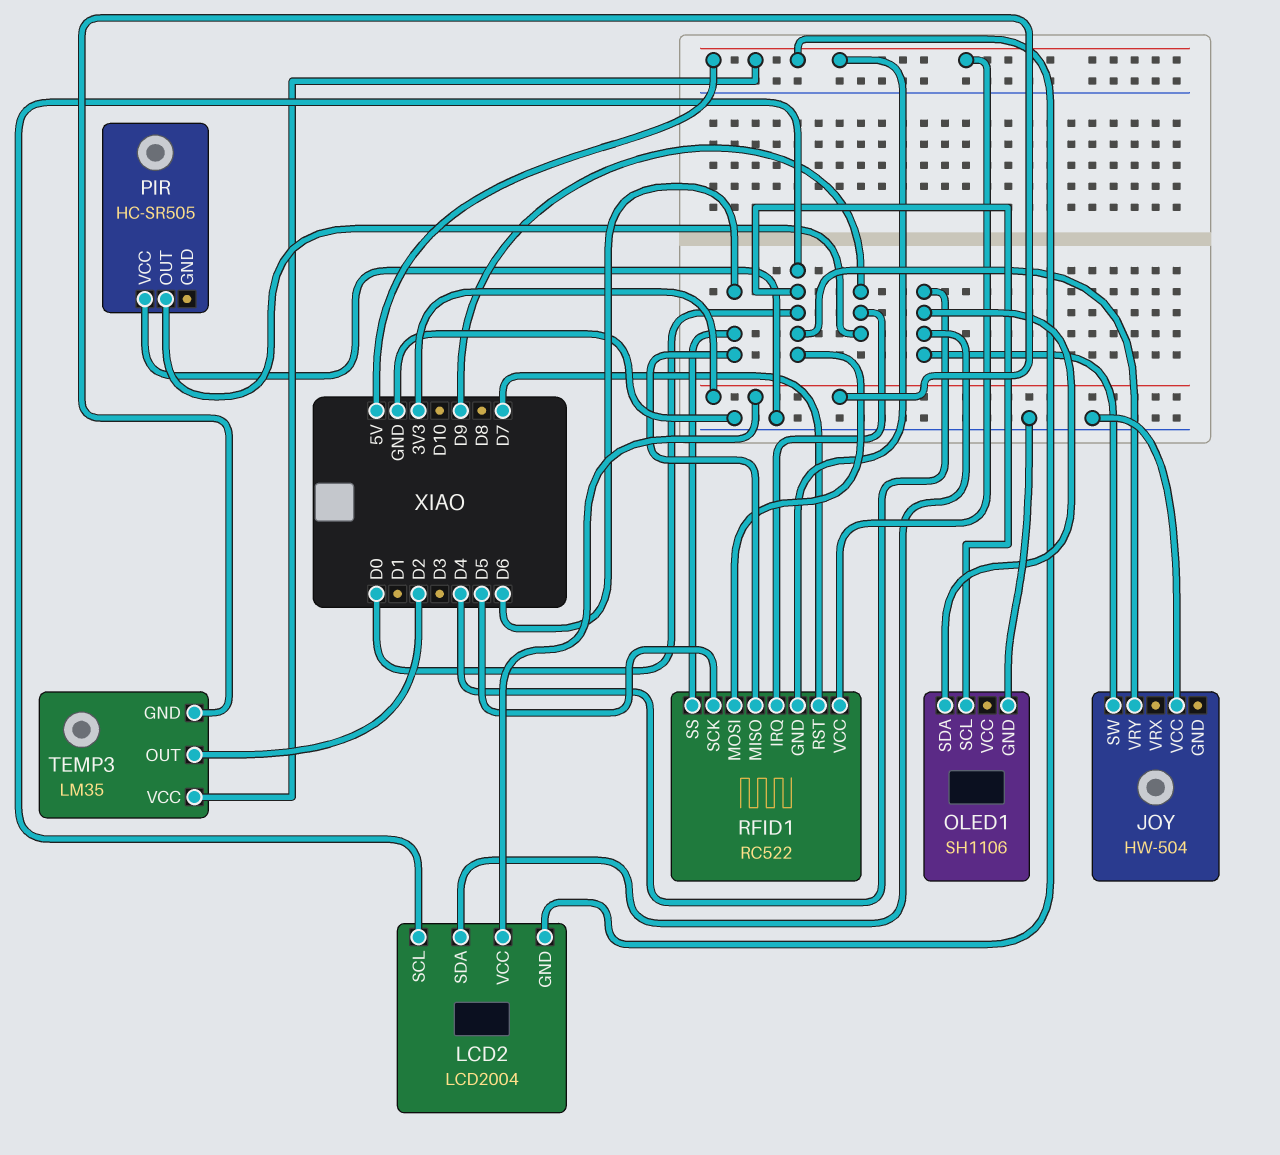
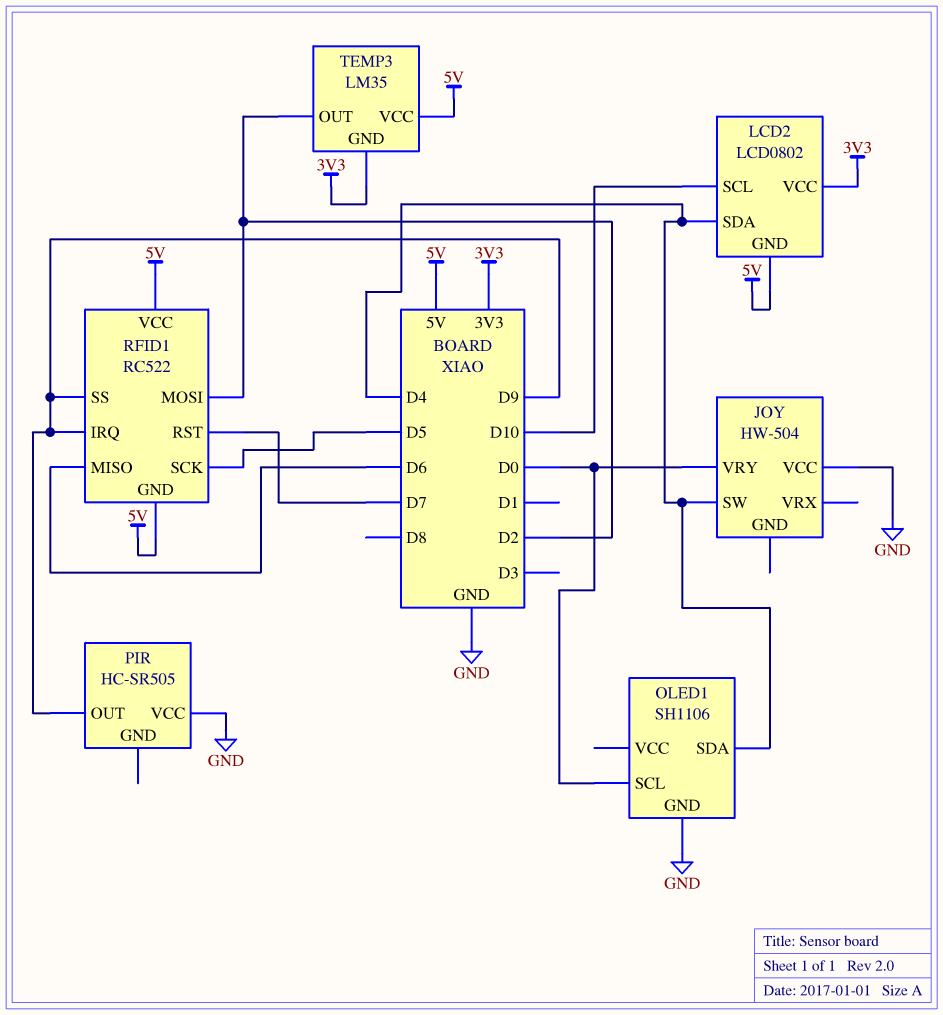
LCD2: LCD2004 -> LCD0802
LCD2 pin SCL: D0 -> D10
RFID1 pin MOSI: D0 -> D2
RFID1 pin SS: D6 -> D9

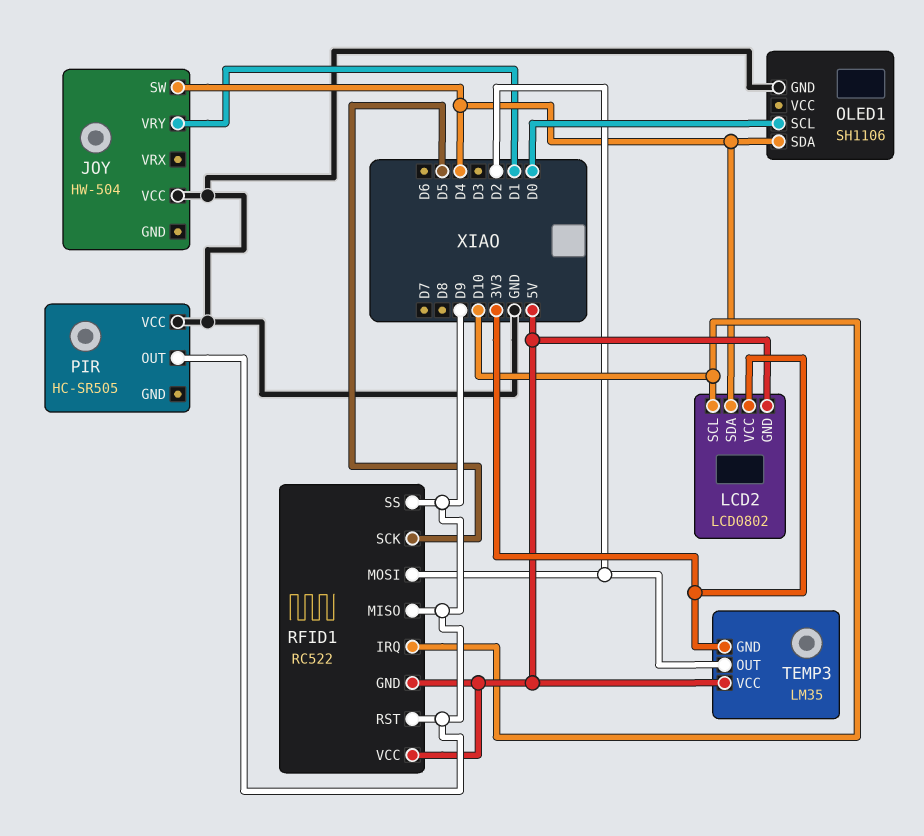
JOY pin VRY: D0 -> D1
RFID1 pin IRQ: D9 -> D10
RFID1 pin MISO: D6 -> D9
RFID1 pin RST: D7 -> D9

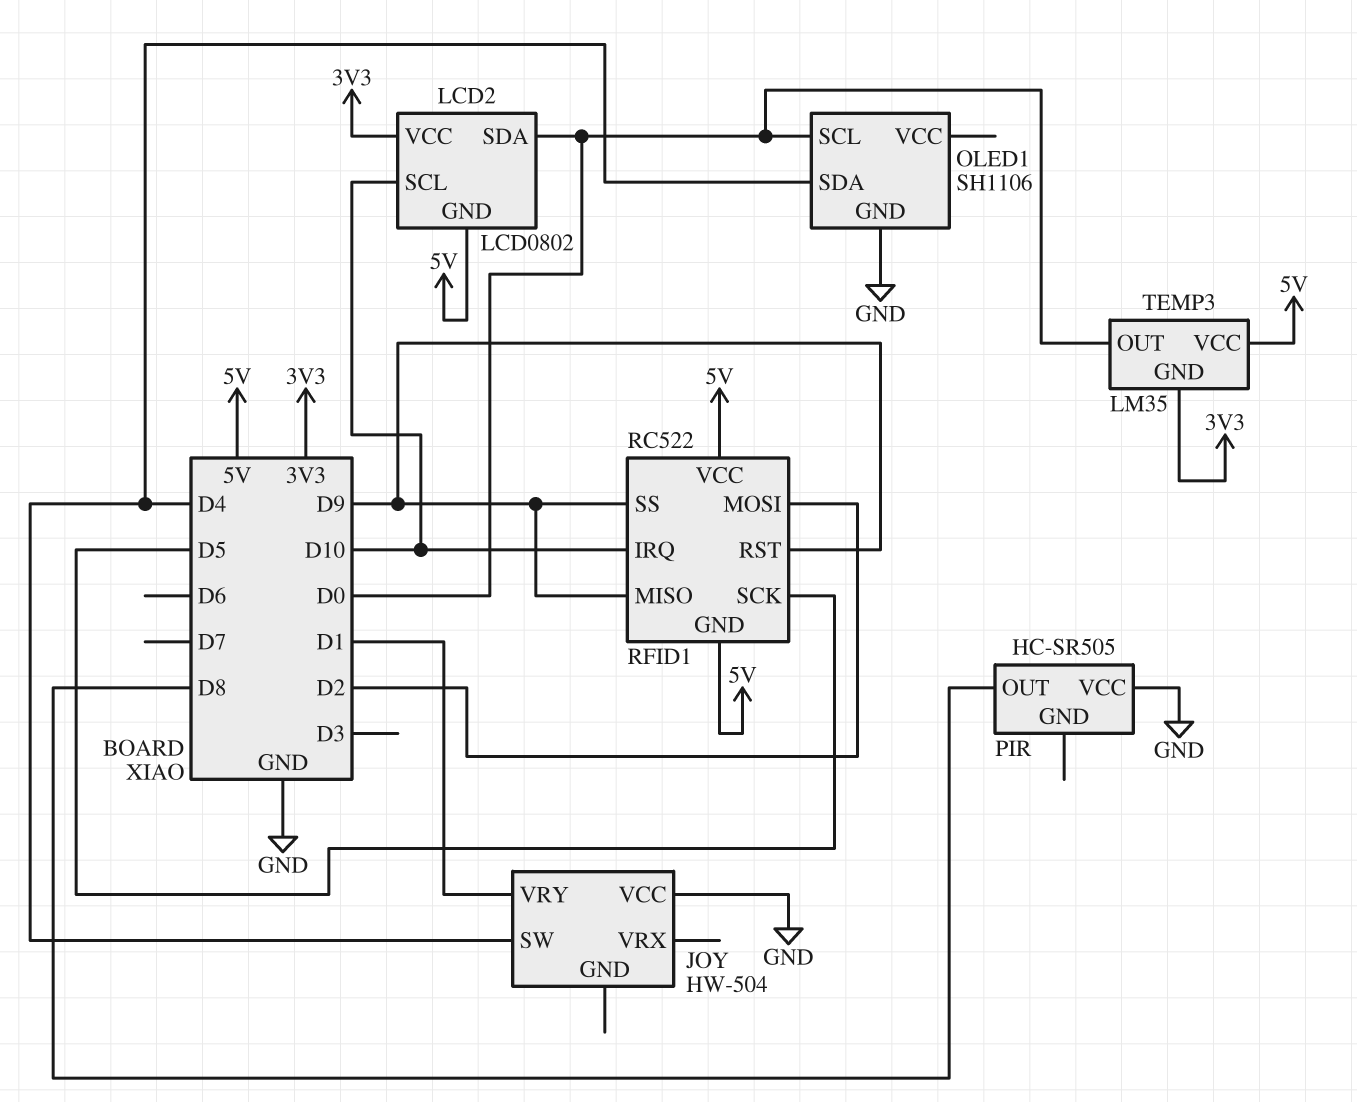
LCD2 pin SDA: D4 -> D0
PIR pin OUT: D9 -> D8
TEMP3 pin OUT: D2 -> D0

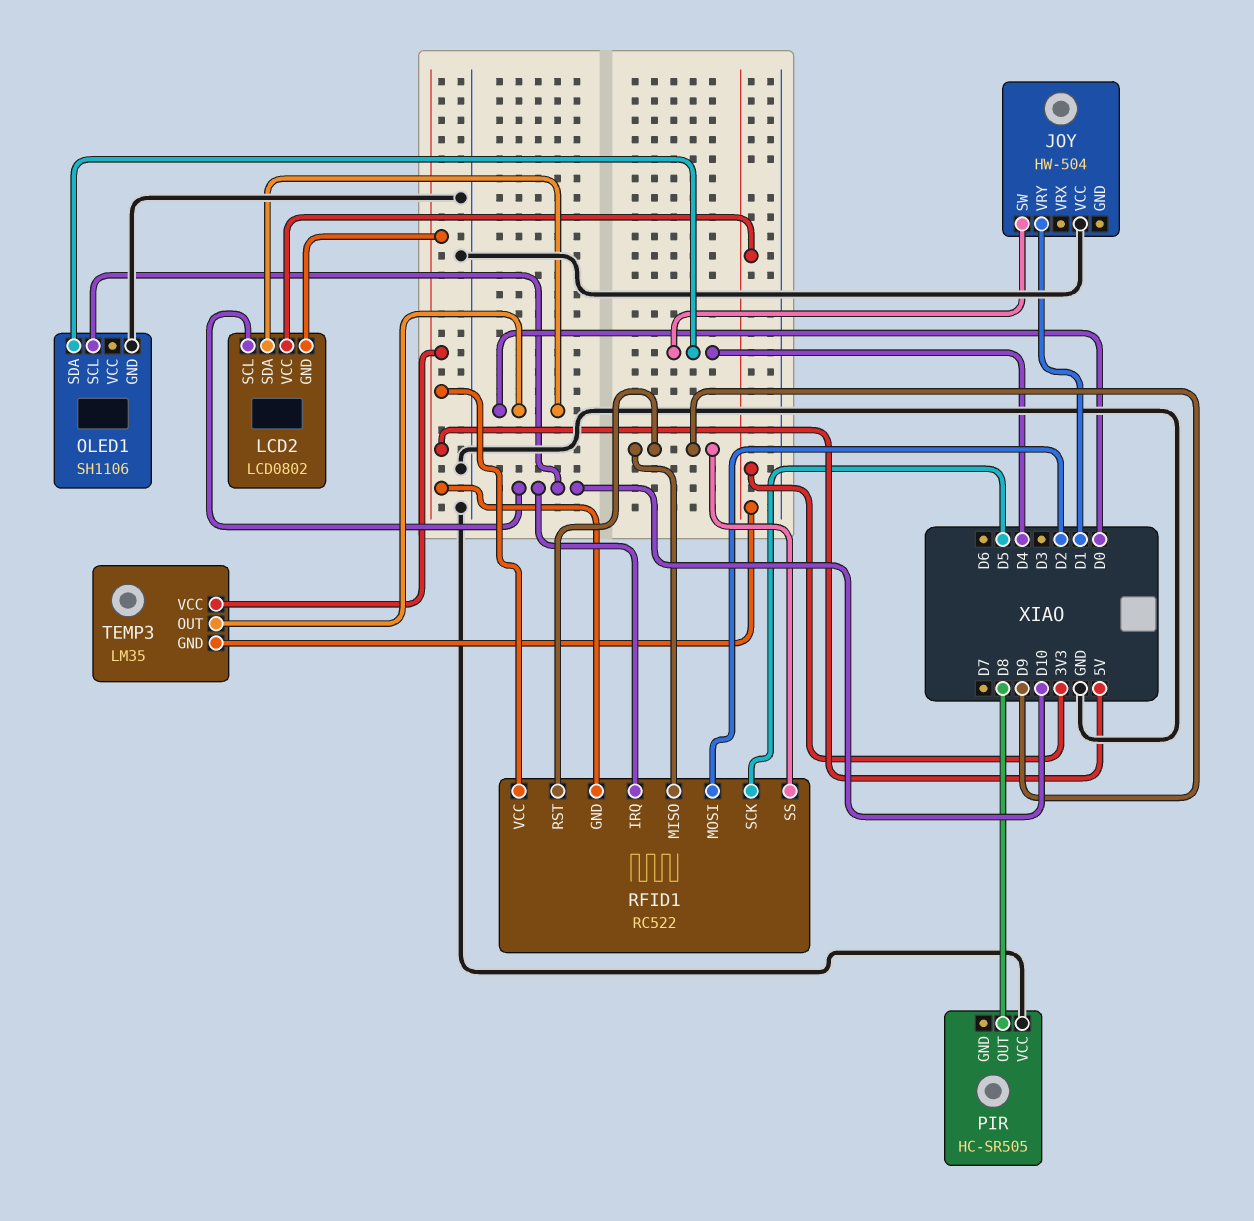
OLED1 pin SCL: D0 -> D10

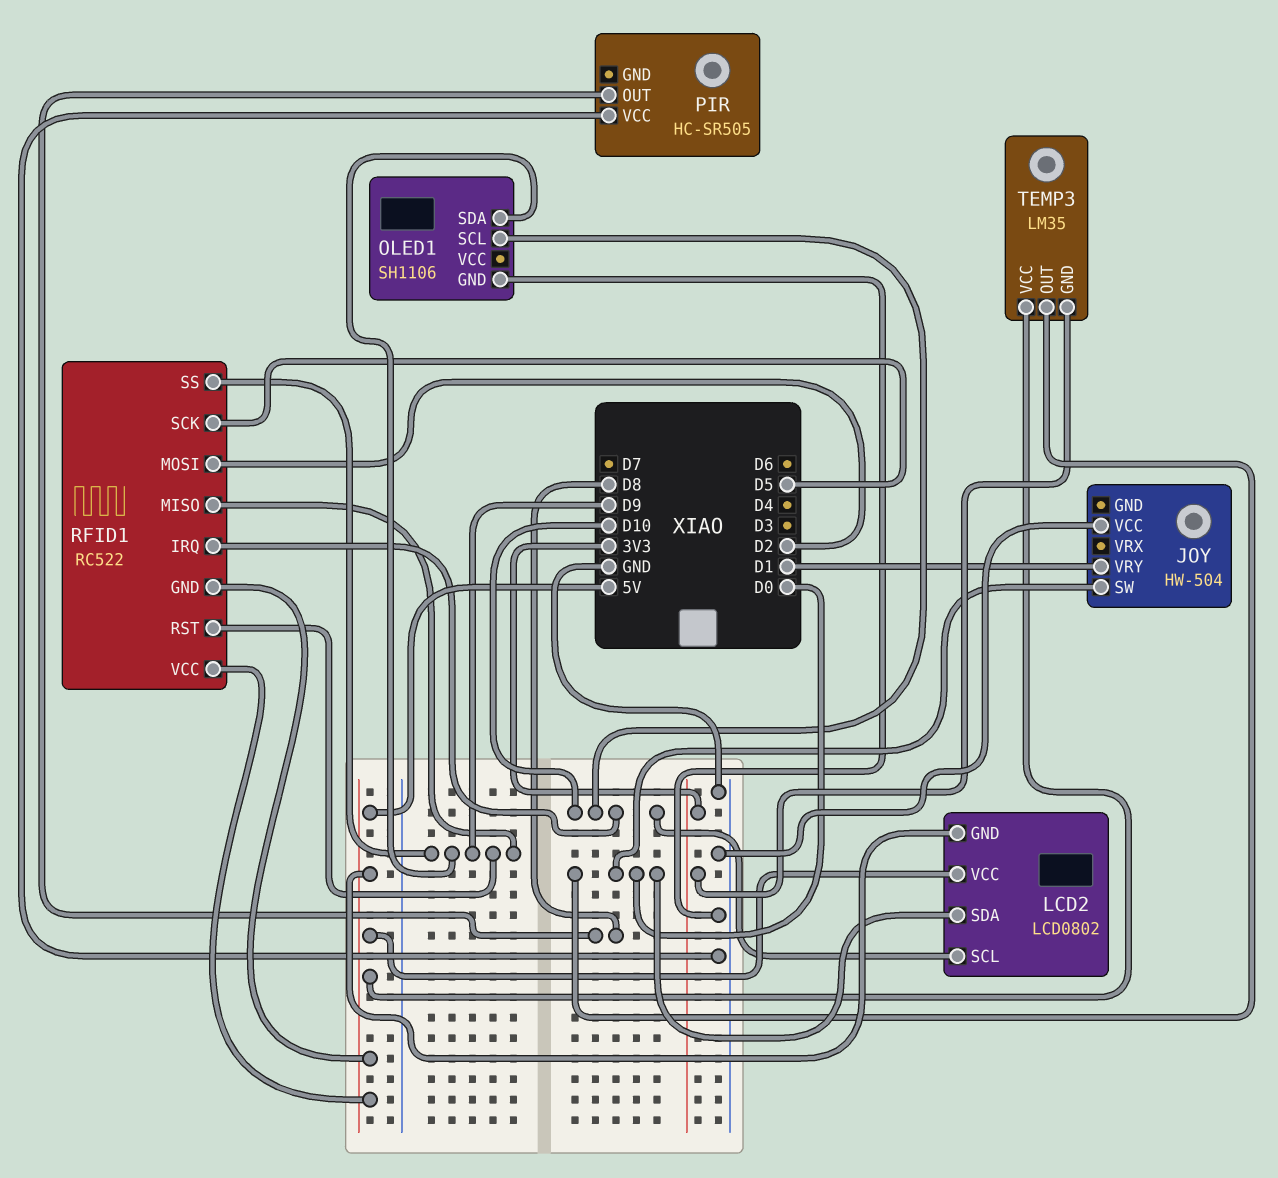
JOY pin SW: D4 -> D0
LCD2 pin VCC: 3V3 -> 5V
OLED1 pin SDA: D4 -> D9

